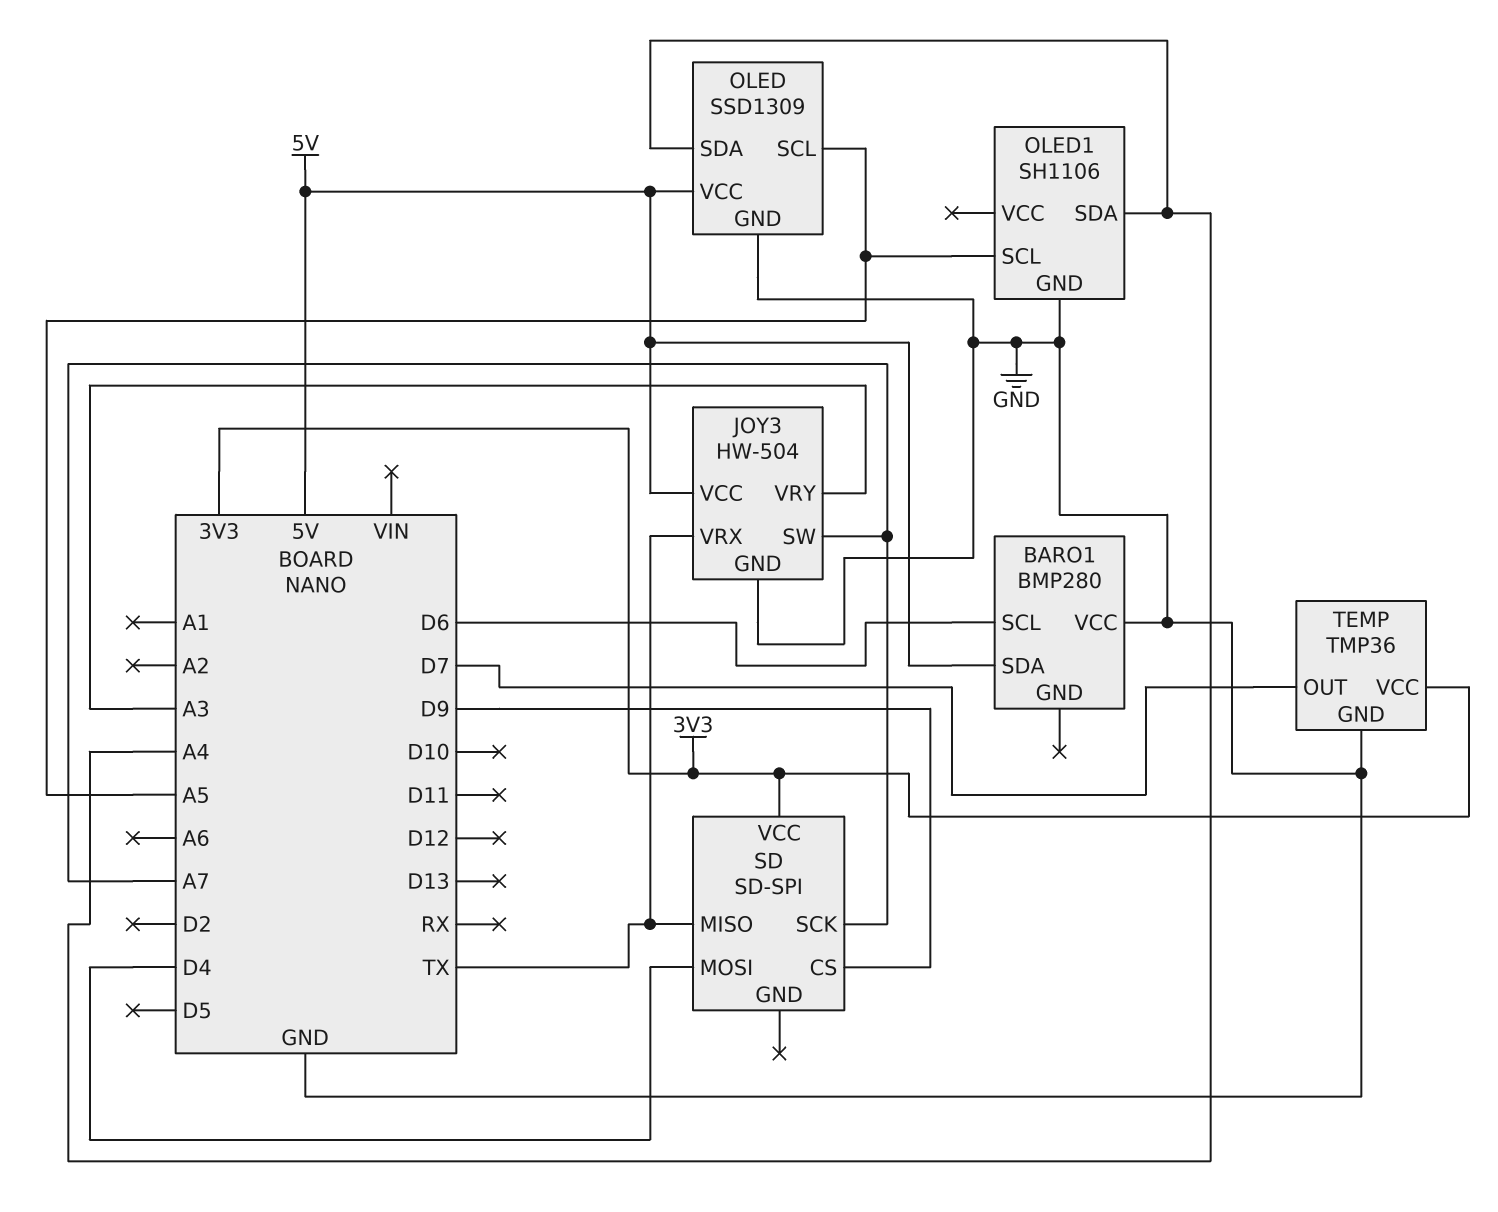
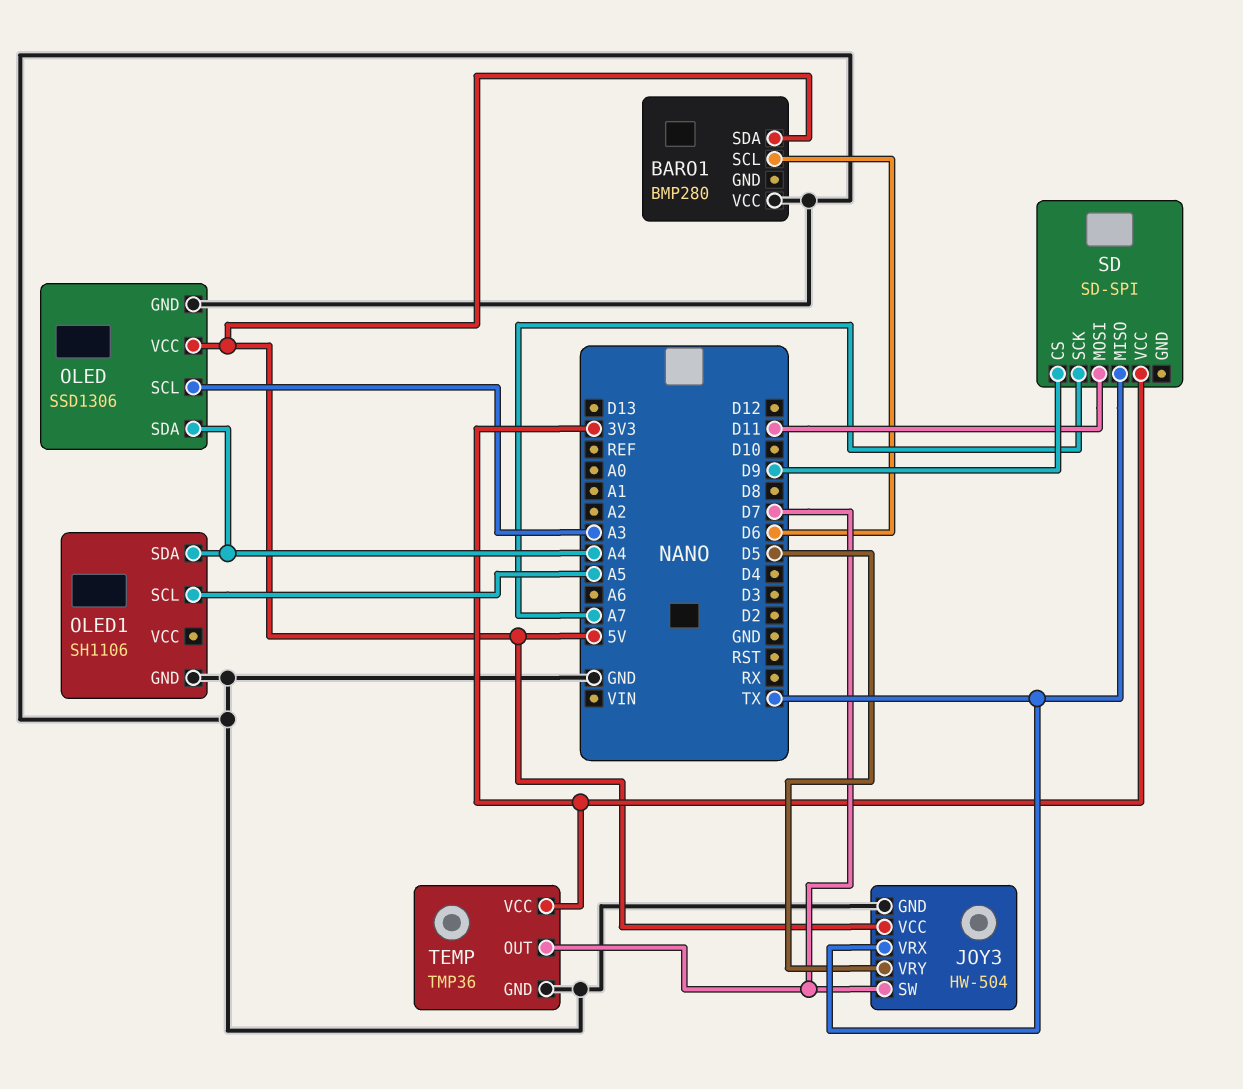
JOY3 pin SW: A7 -> D7
JOY3 pin VRY: A3 -> D5
OLED: SSD1309 -> SSD1306
OLED pin SCL: A5 -> A3
SD pin MOSI: D4 -> D11

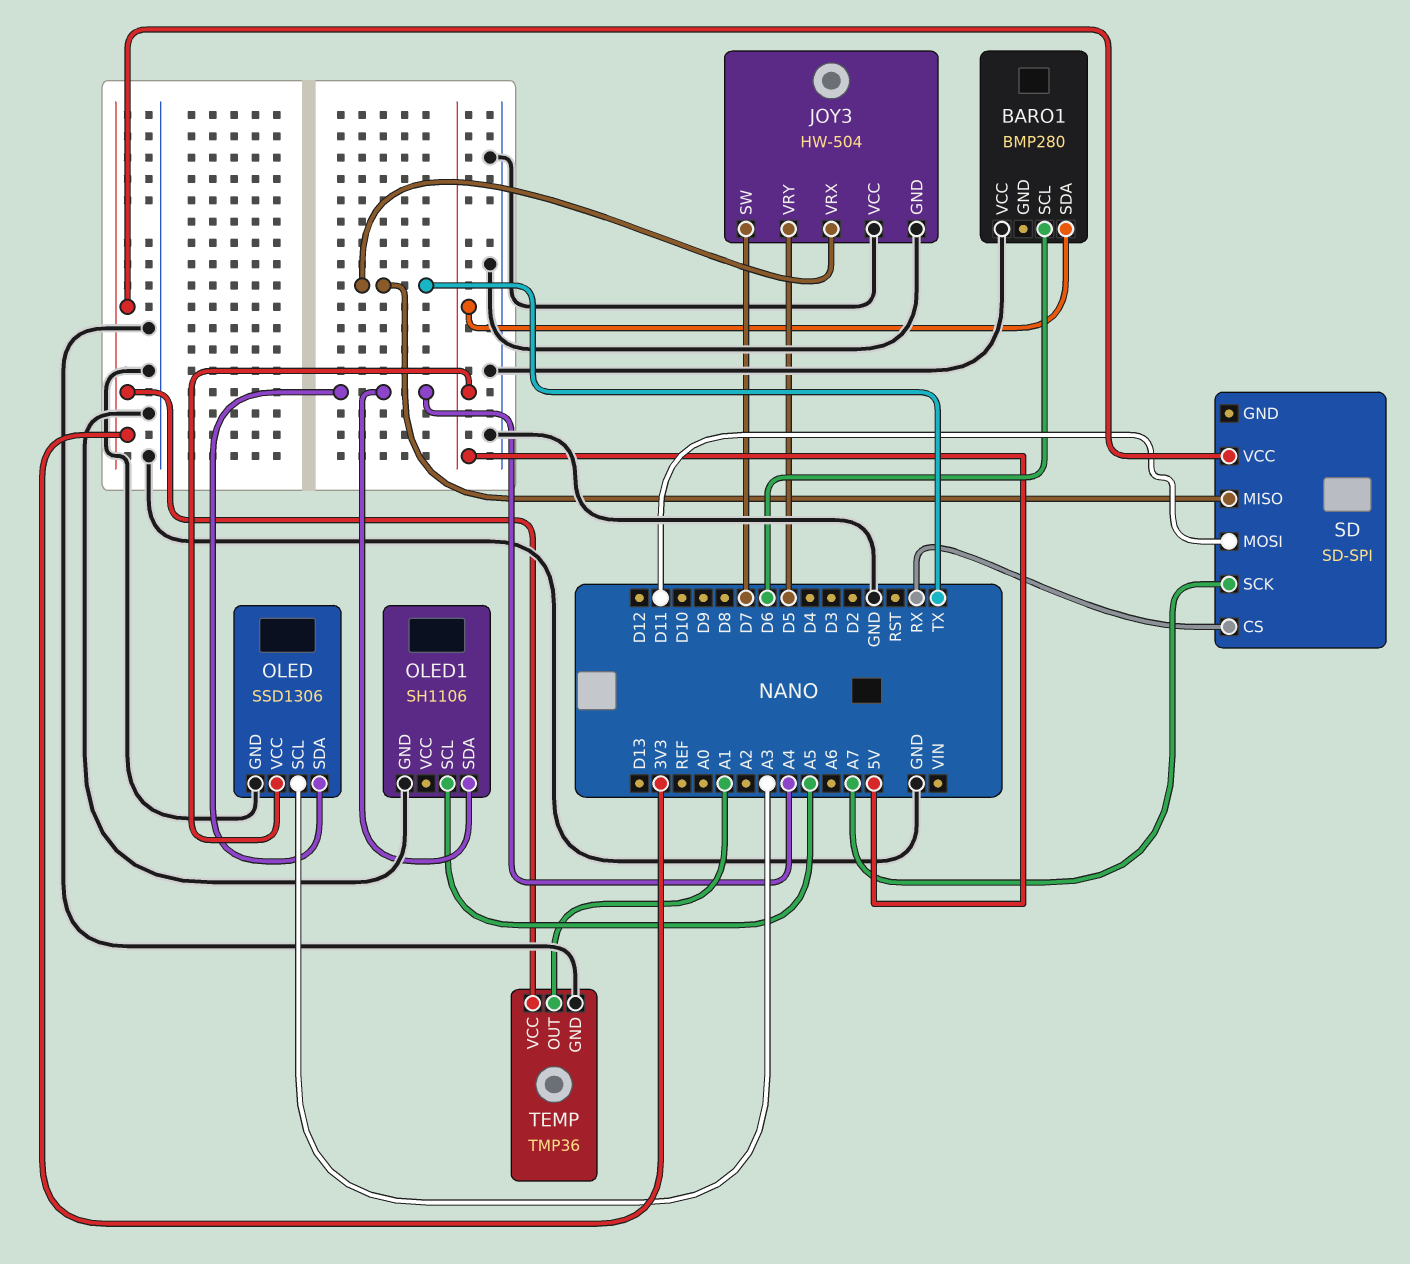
JOY3 pin VCC: 5V -> GND
SD pin CS: D9 -> RX
TEMP pin OUT: D7 -> A1

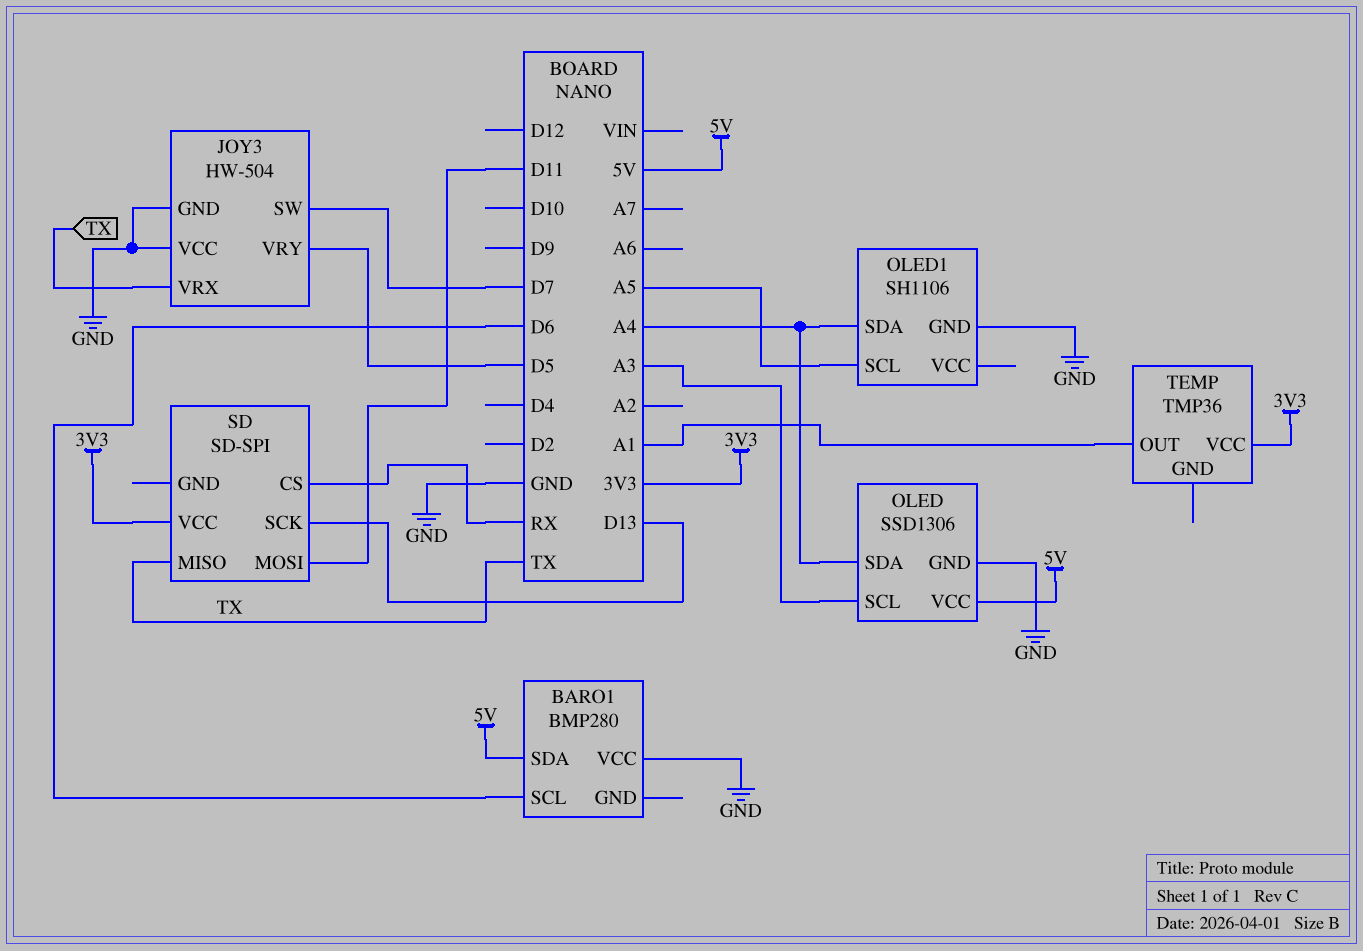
SD pin SCK: A7 -> D13
TEMP pin GND: GND -> none

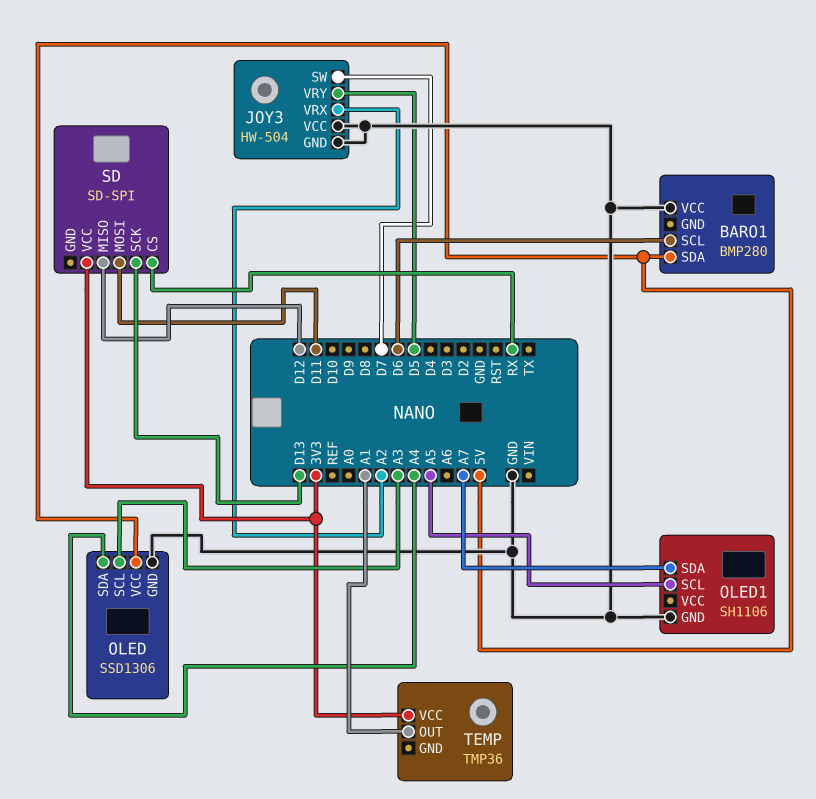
JOY3 pin VRX: TX -> A2
OLED1 pin SDA: A4 -> A7
SD pin MISO: TX -> D12

